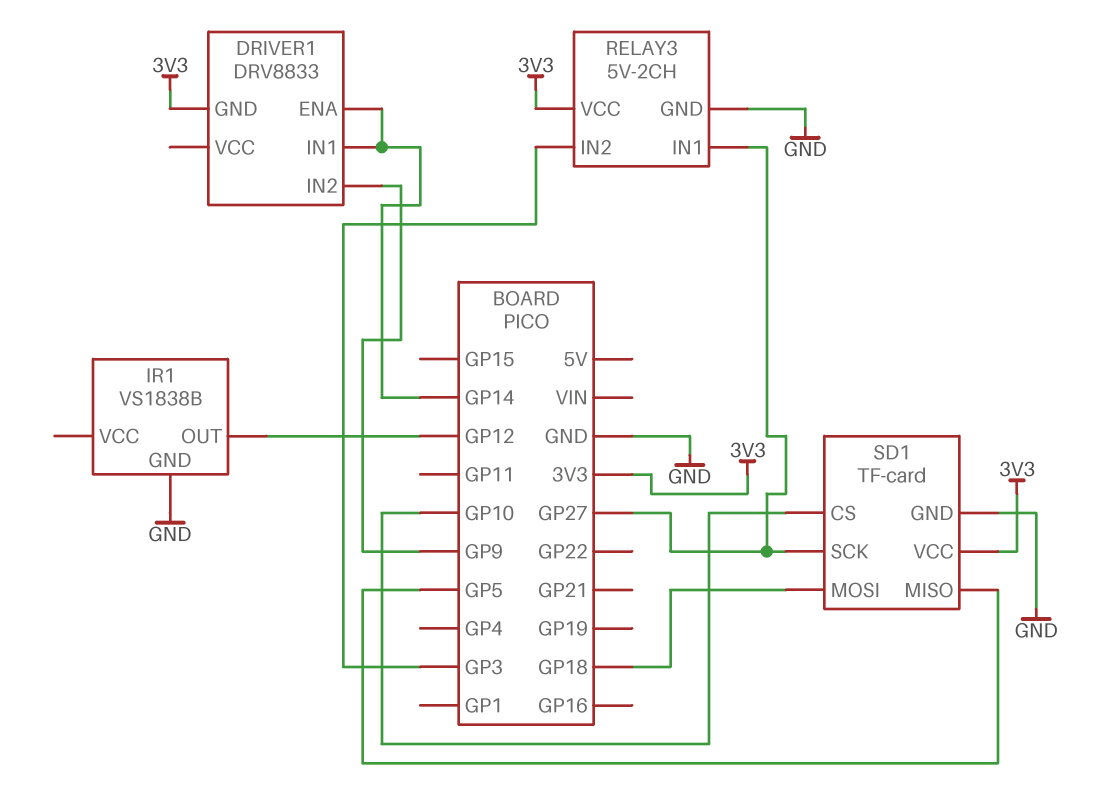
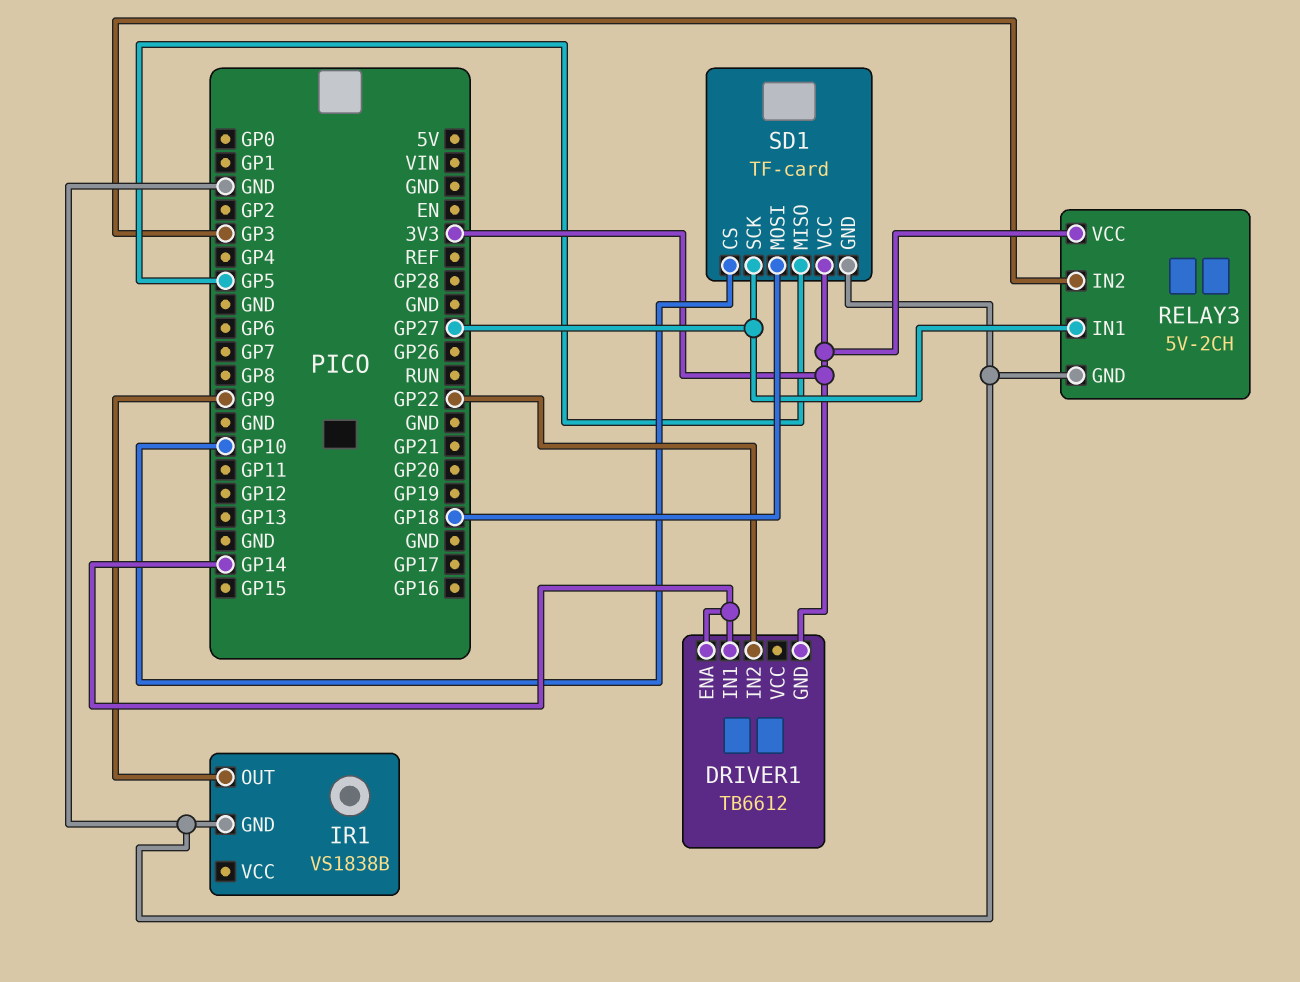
DRIVER1: DRV8833 -> TB6612
DRIVER1 pin IN2: GP9 -> GP22
IR1 pin OUT: GP12 -> GP9

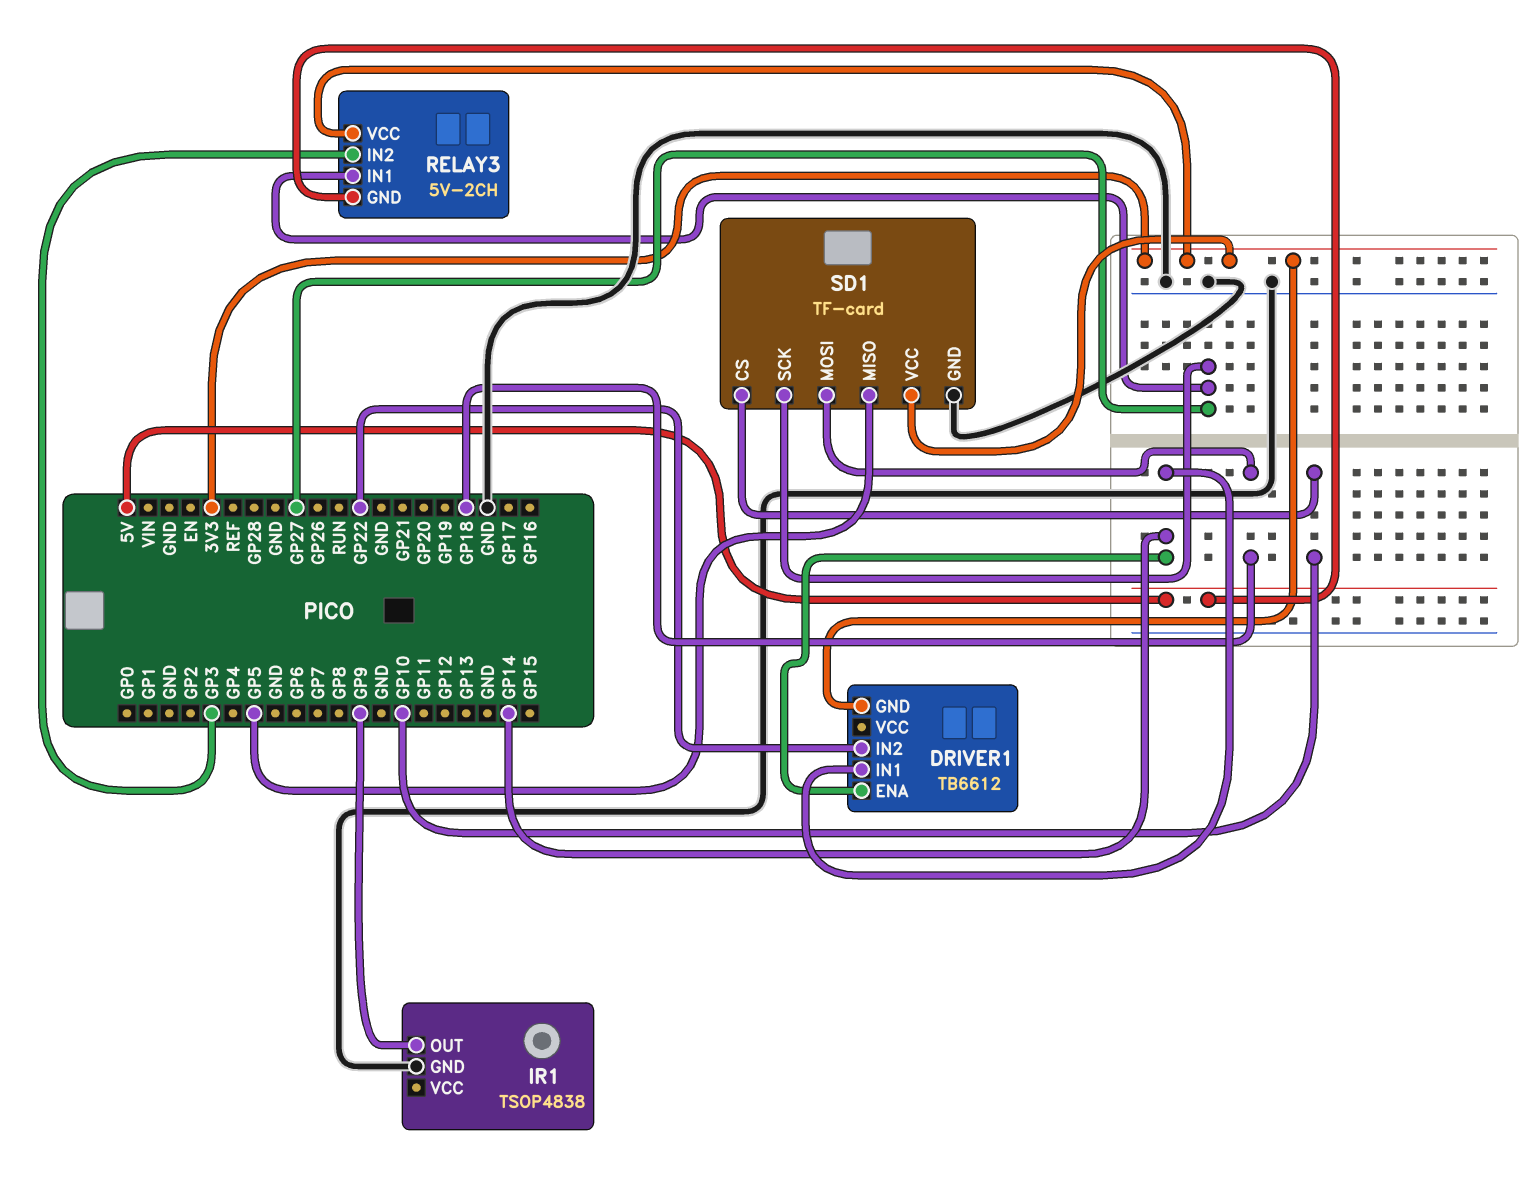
IR1: VS1838B -> TSOP4838
RELAY3 pin GND: GND -> 5V

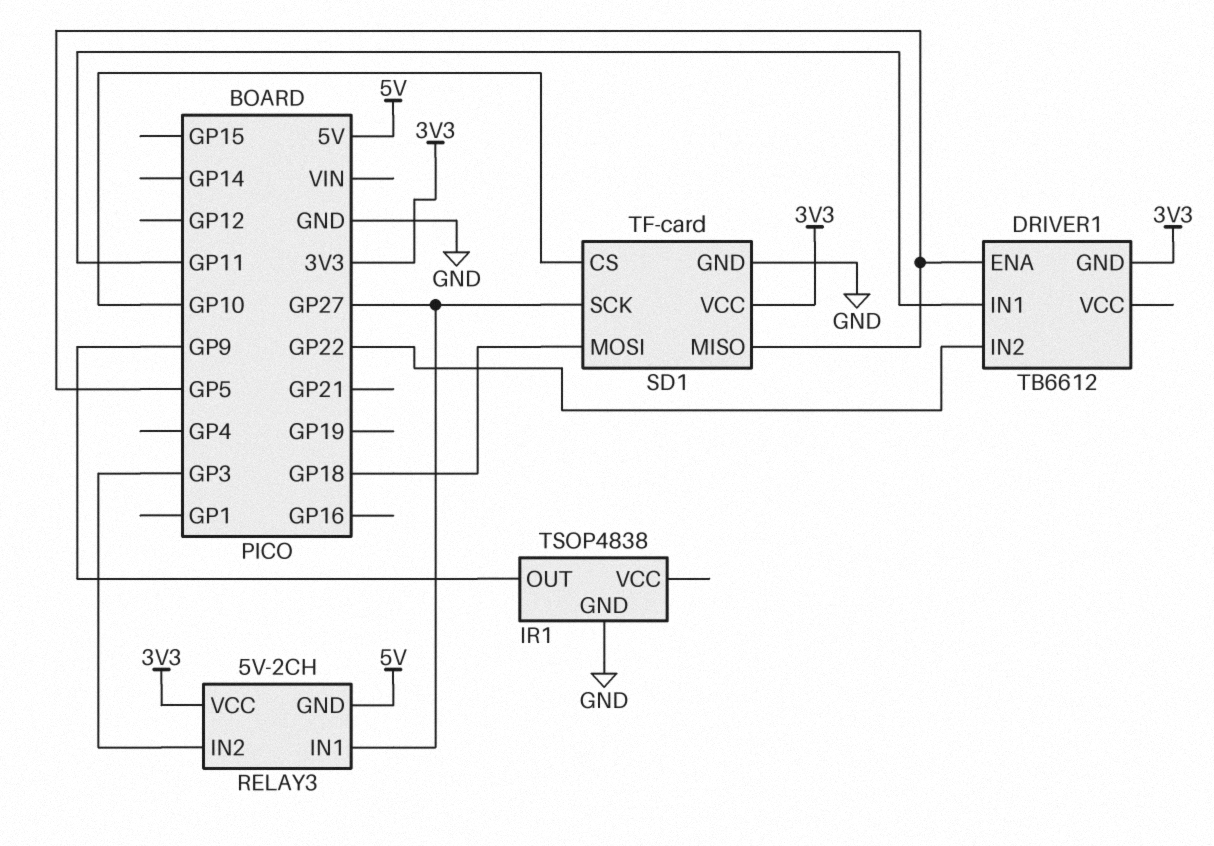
DRIVER1 pin ENA: GP14 -> GP5
DRIVER1 pin IN1: GP14 -> GP11

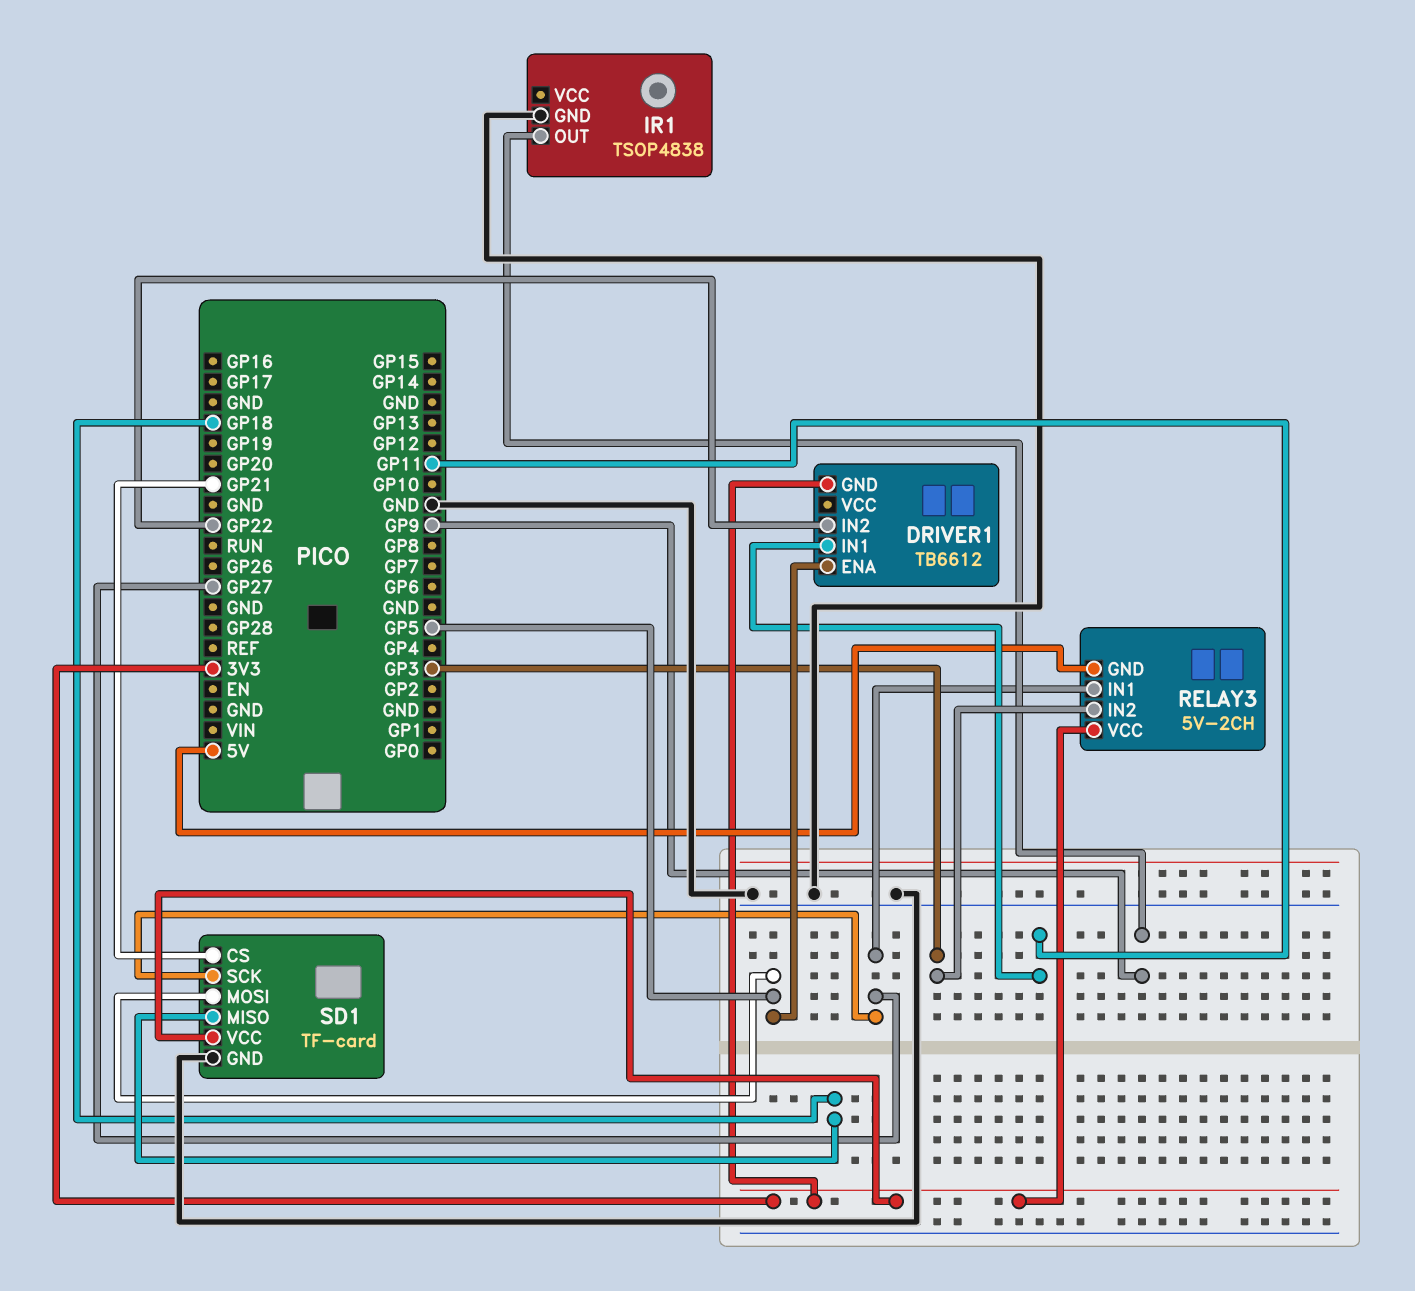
SD1 pin CS: GP10 -> GP21
SD1 pin MISO: GP5 -> GP18
SD1 pin MOSI: GP18 -> GP5

